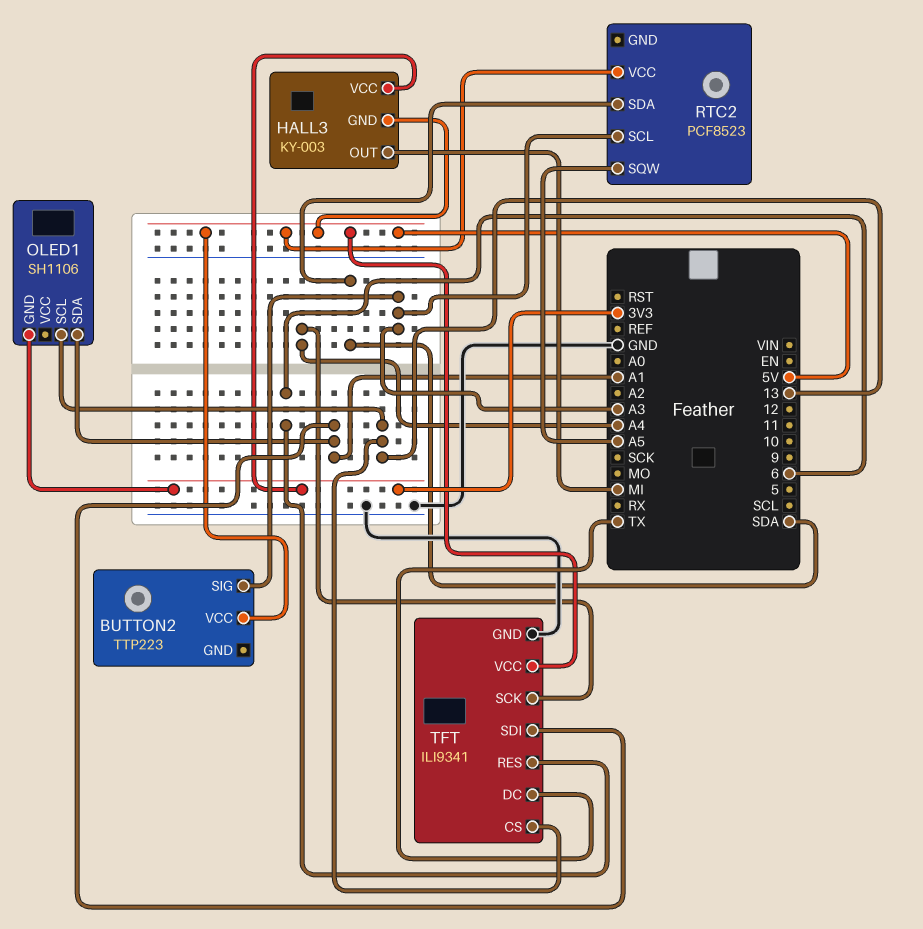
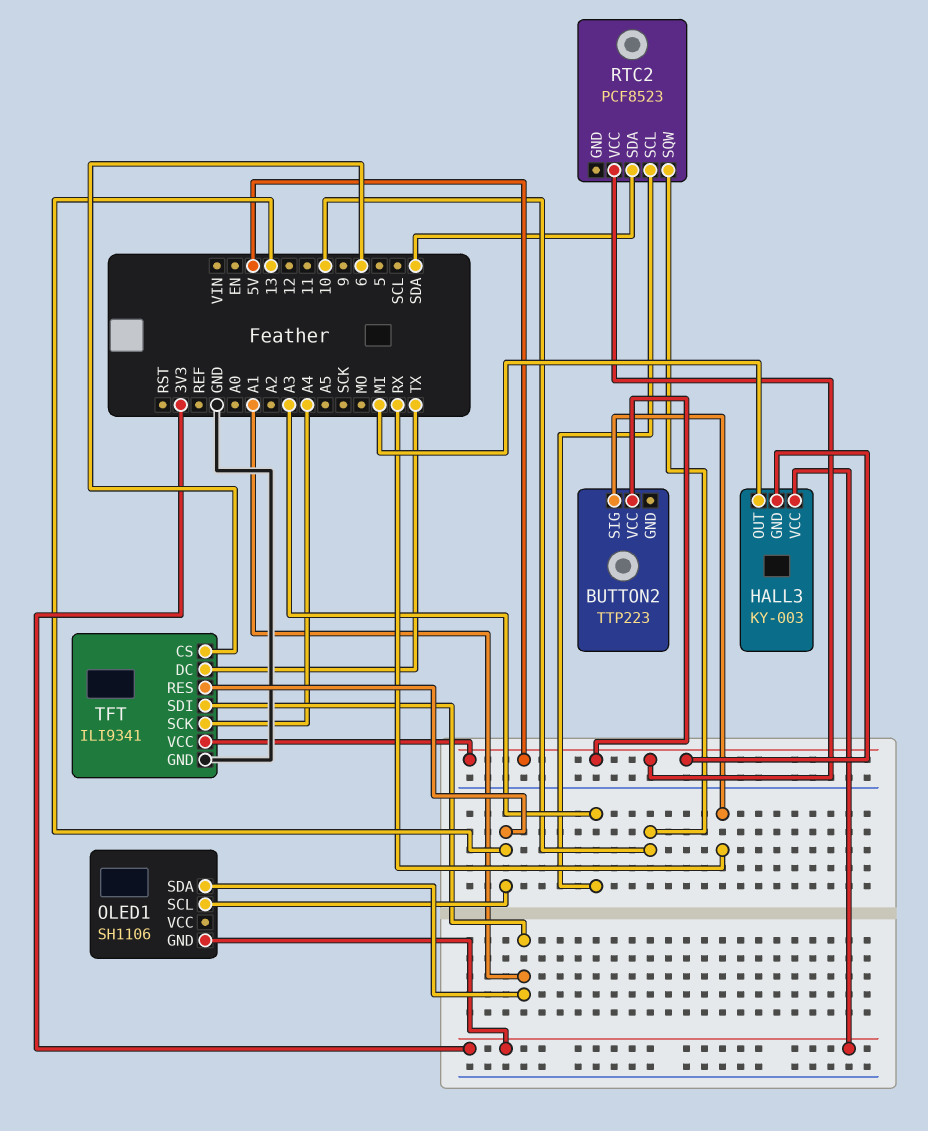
BUTTON2 pin SIG: A3 -> RX
RTC2 pin SQW: A5 -> 10
TFT pin CS: 13 -> 6
TFT pin RES: 6 -> 13

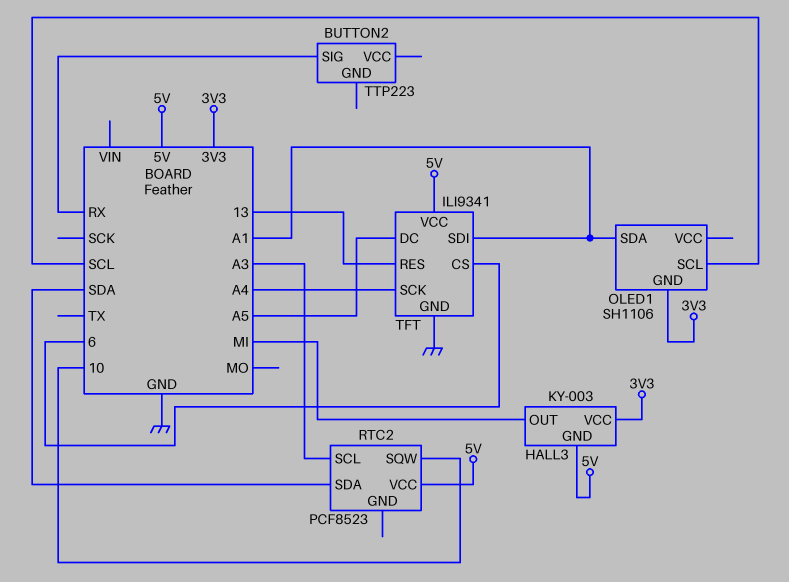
BUTTON2 pin VCC: 5V -> none
OLED1 pin SCL: 13 -> SCL
TFT pin DC: TX -> A5

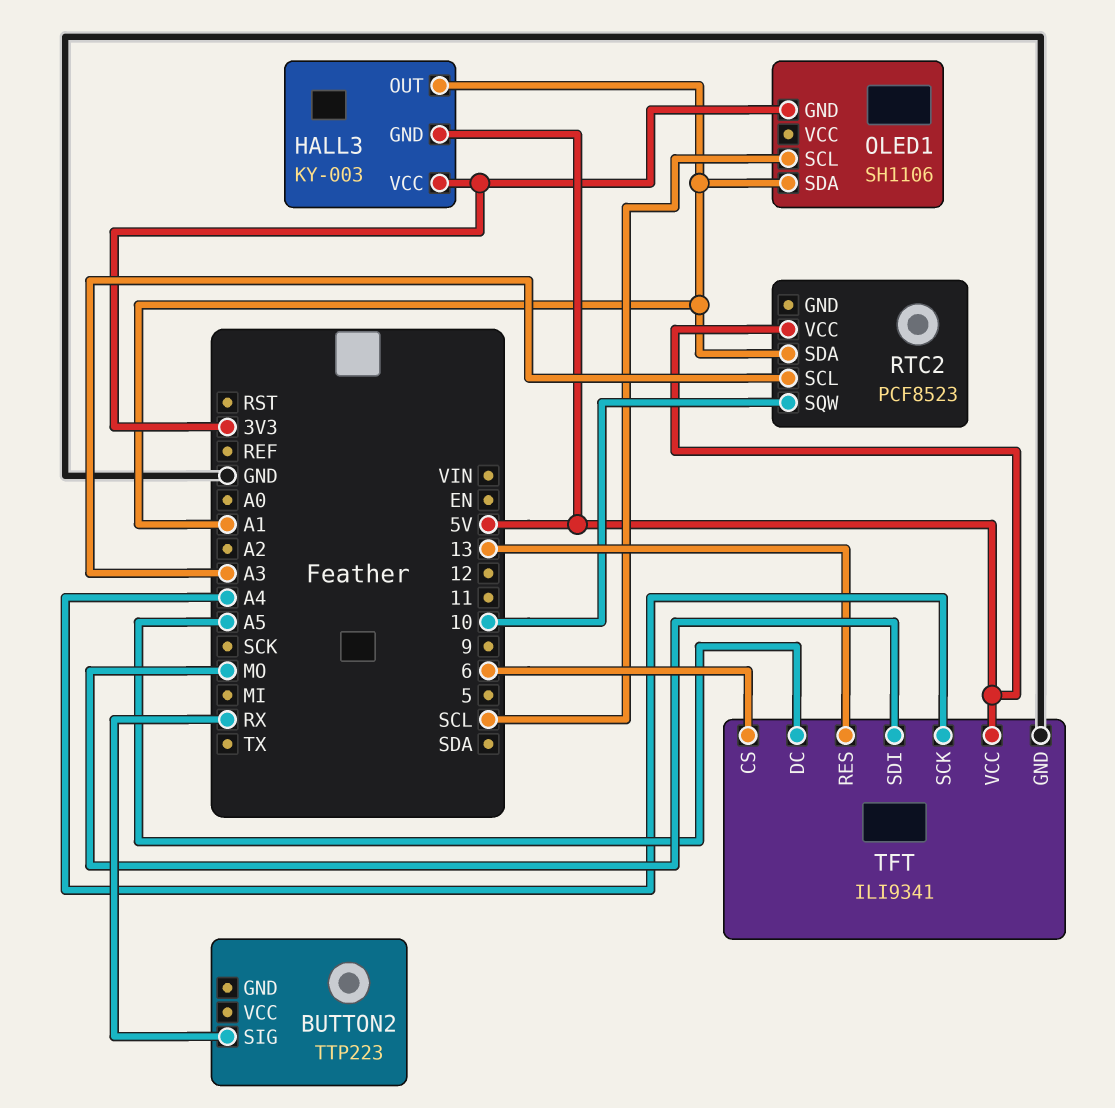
HALL3 pin OUT: MI -> A1
RTC2 pin SDA: SDA -> A1
TFT pin SDI: A1 -> MO

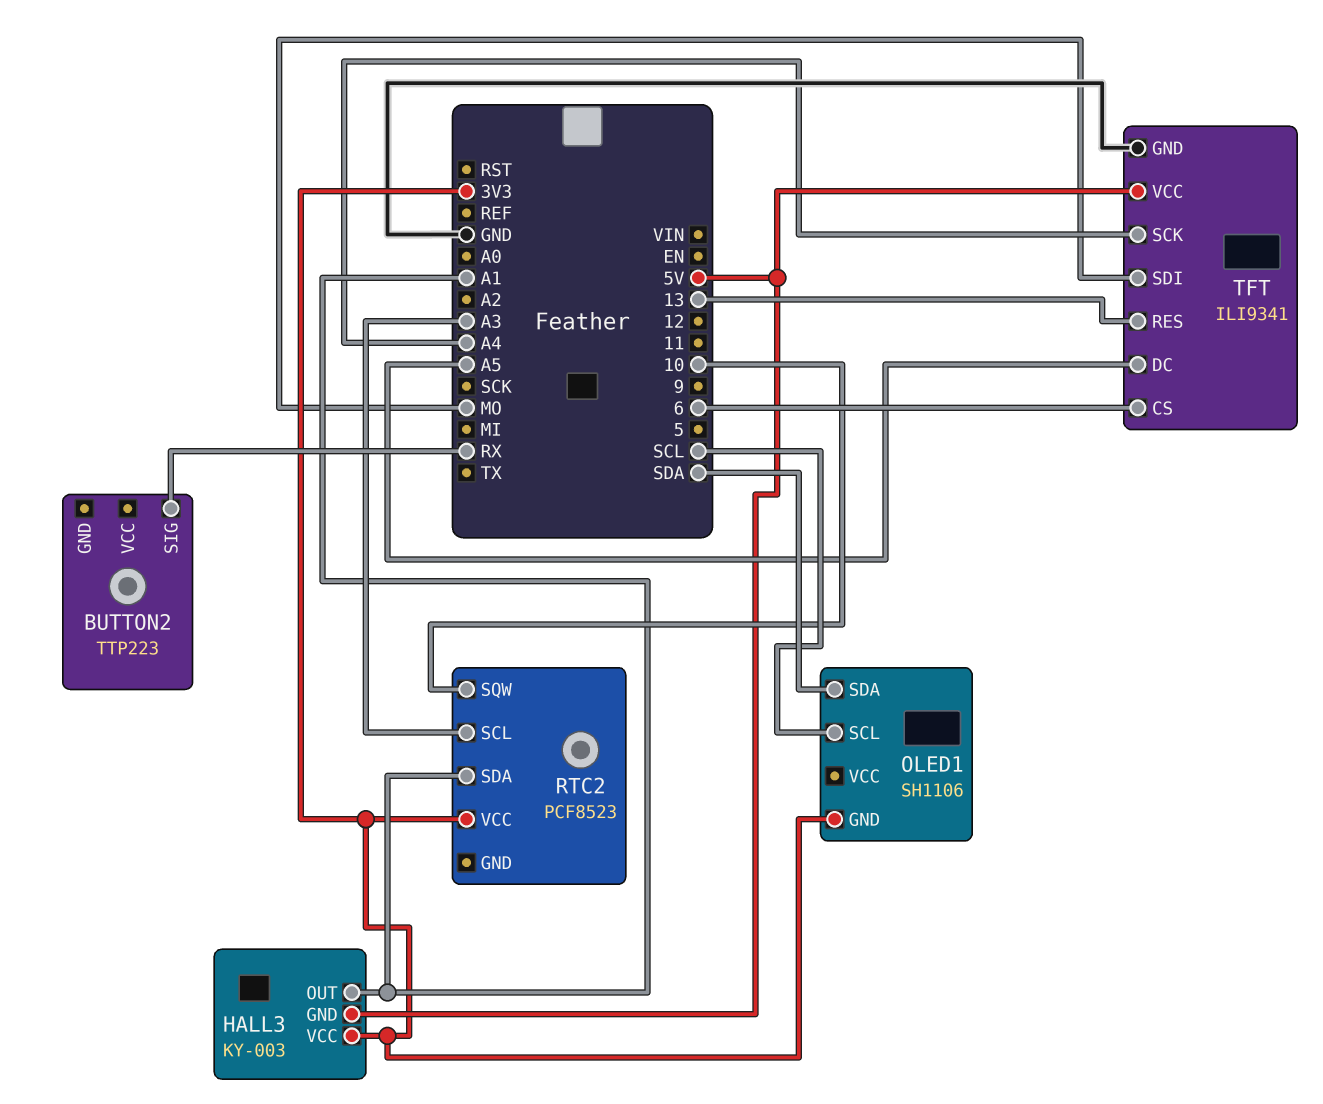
OLED1 pin SDA: A1 -> SDA
RTC2 pin VCC: 5V -> 3V3

